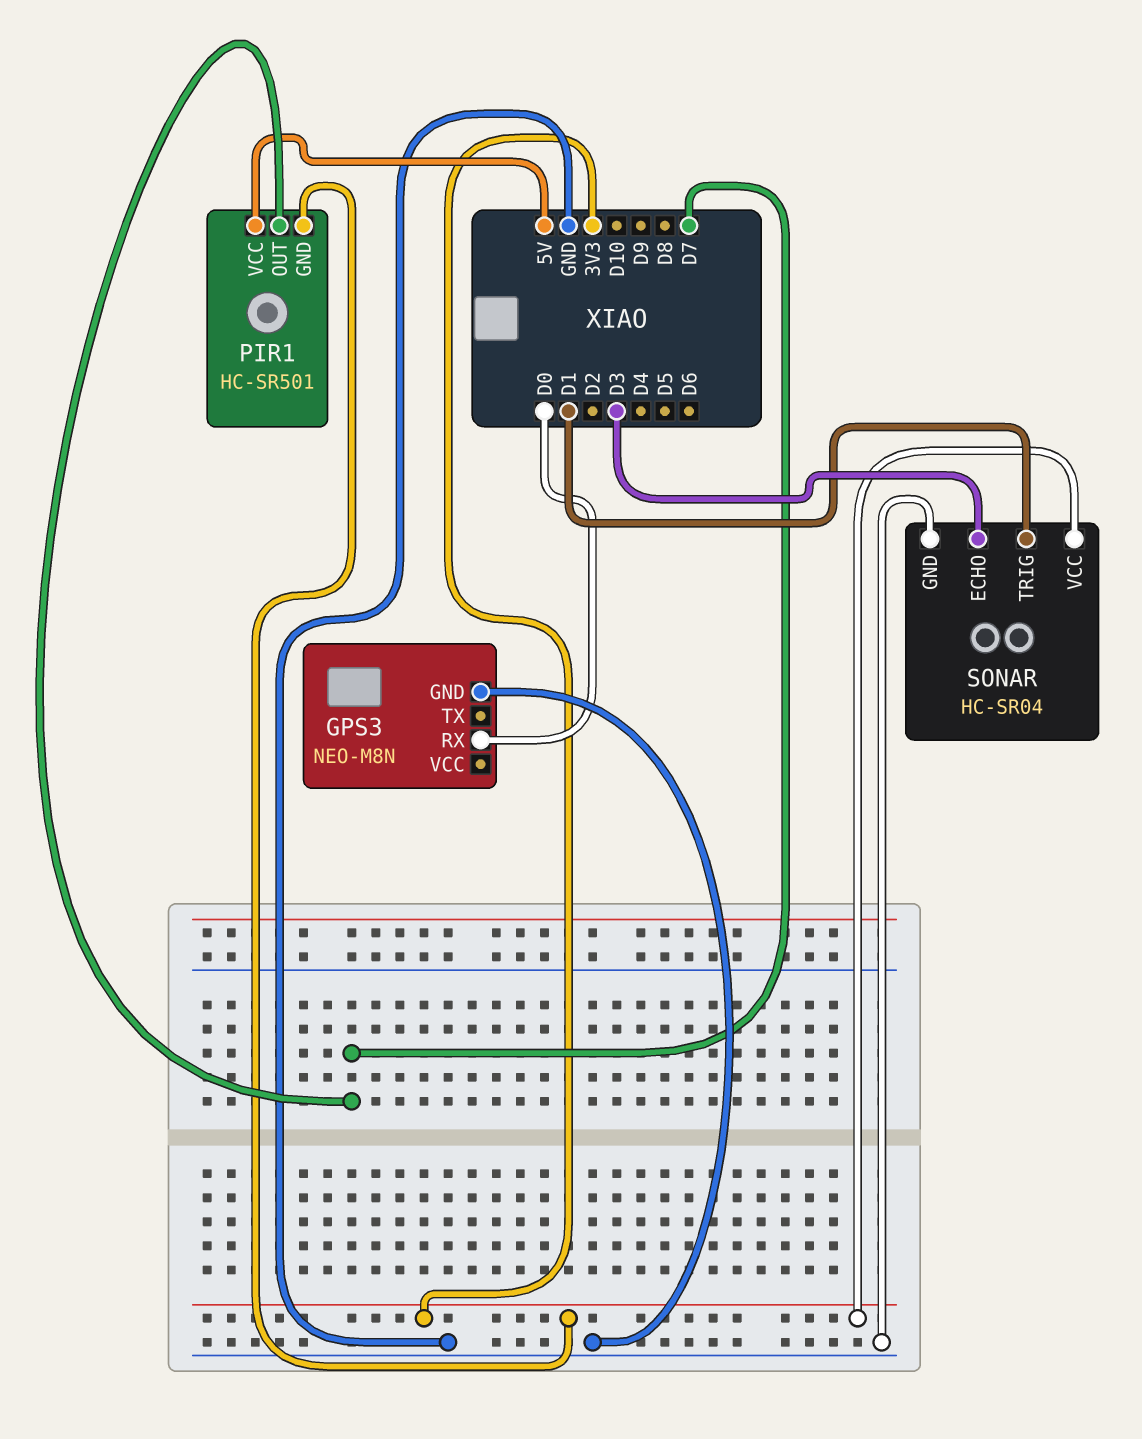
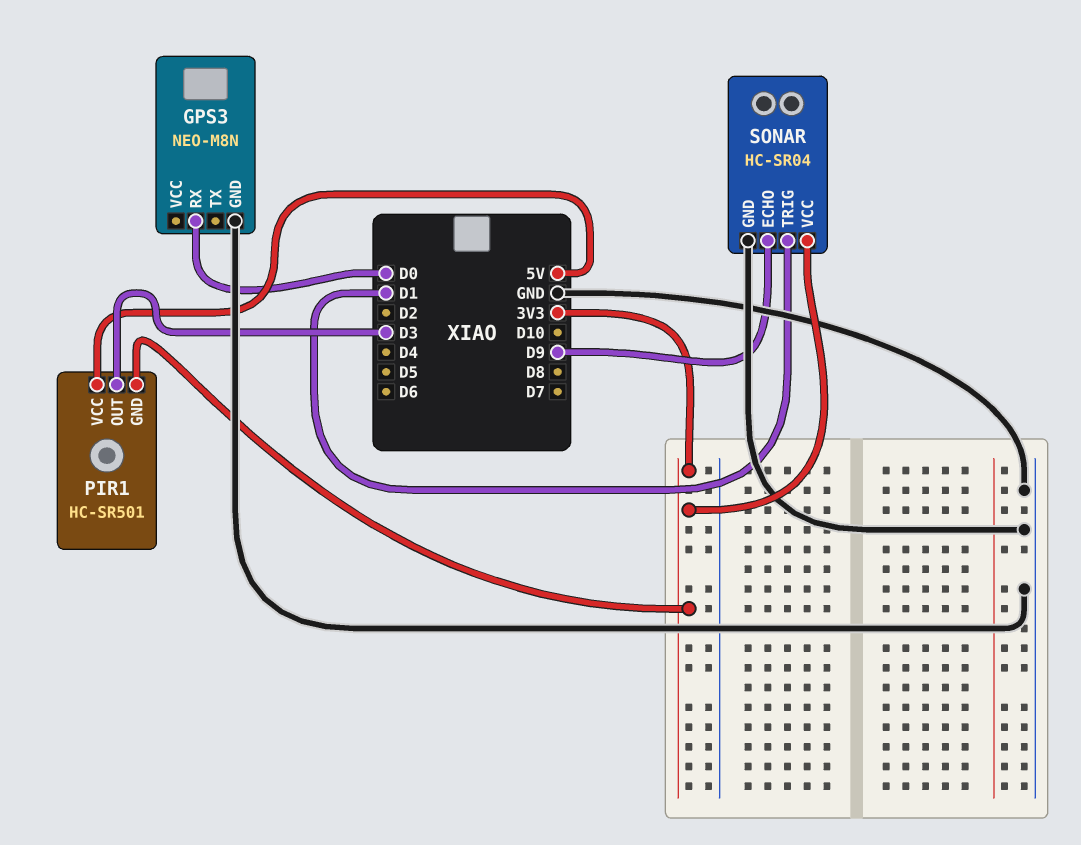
PIR1 pin OUT: D7 -> D3
SONAR pin ECHO: D3 -> D9

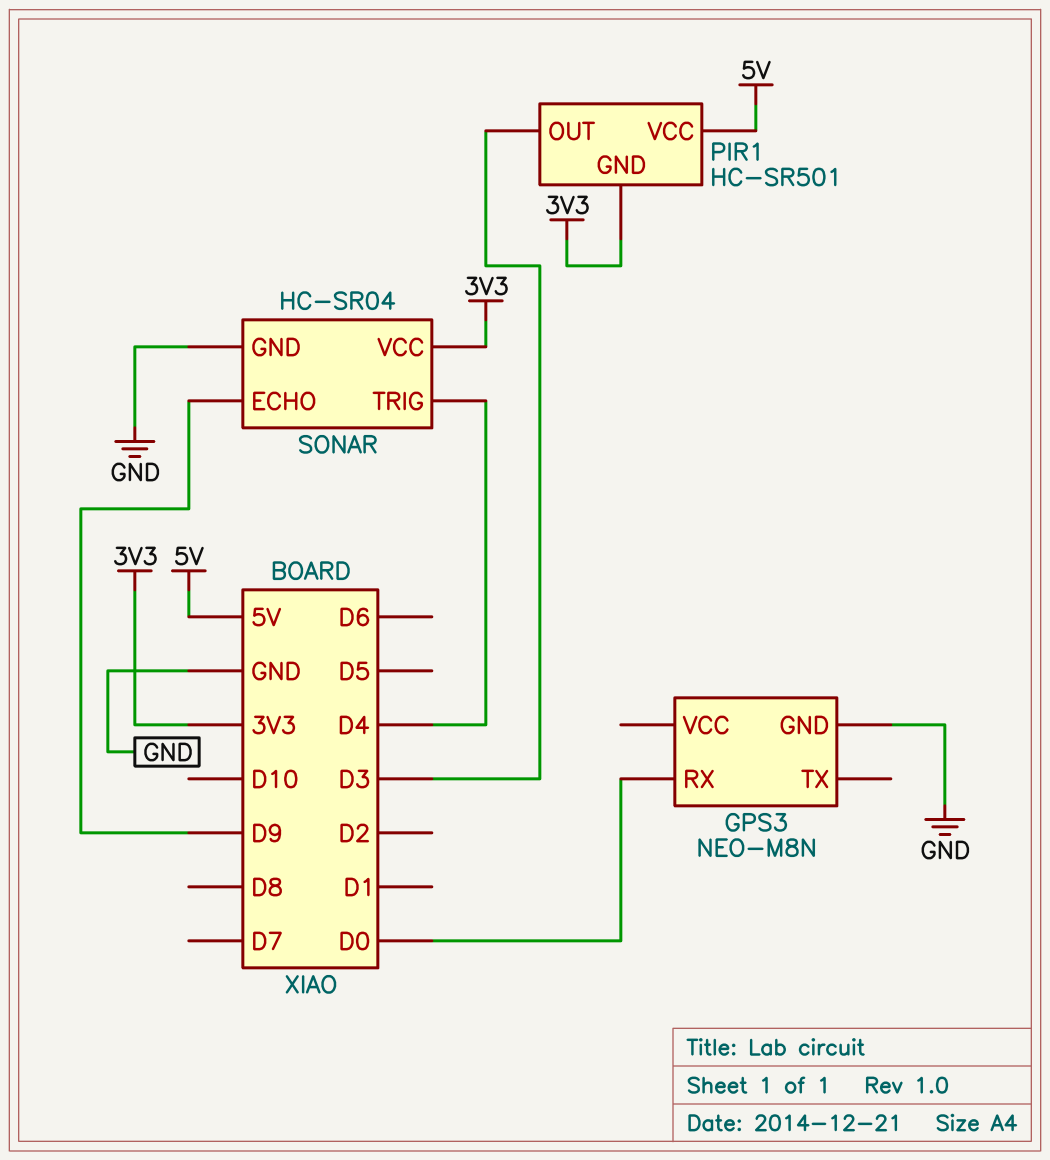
SONAR pin TRIG: D1 -> D4

